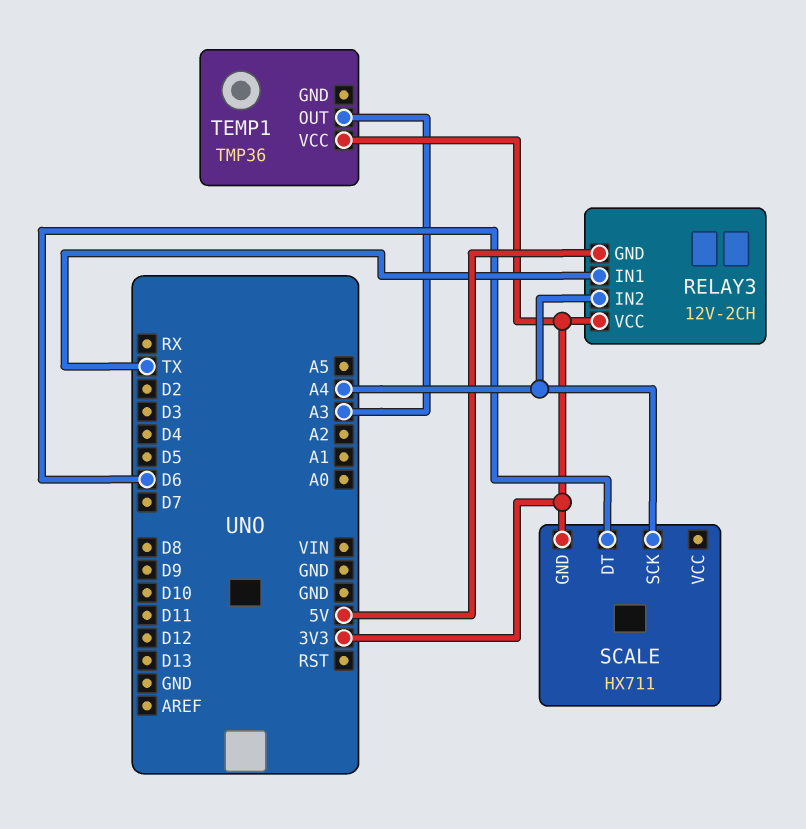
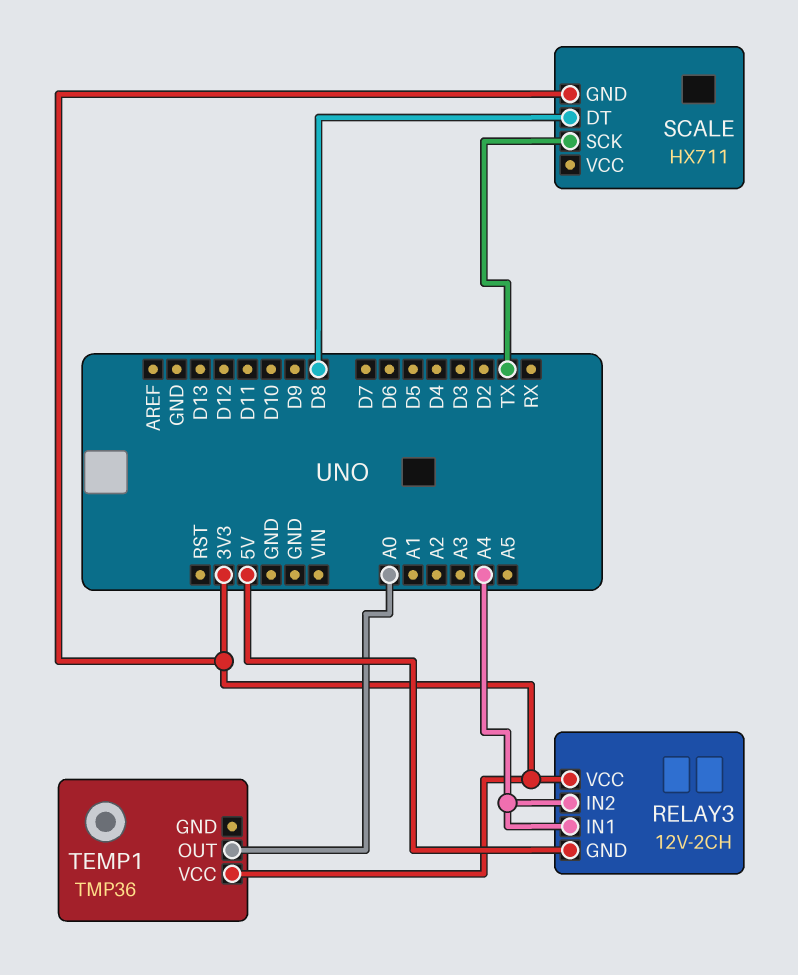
RELAY3 pin IN1: TX -> A4
SCALE pin DT: D6 -> D8
SCALE pin SCK: A4 -> TX
TEMP1 pin OUT: A3 -> A0

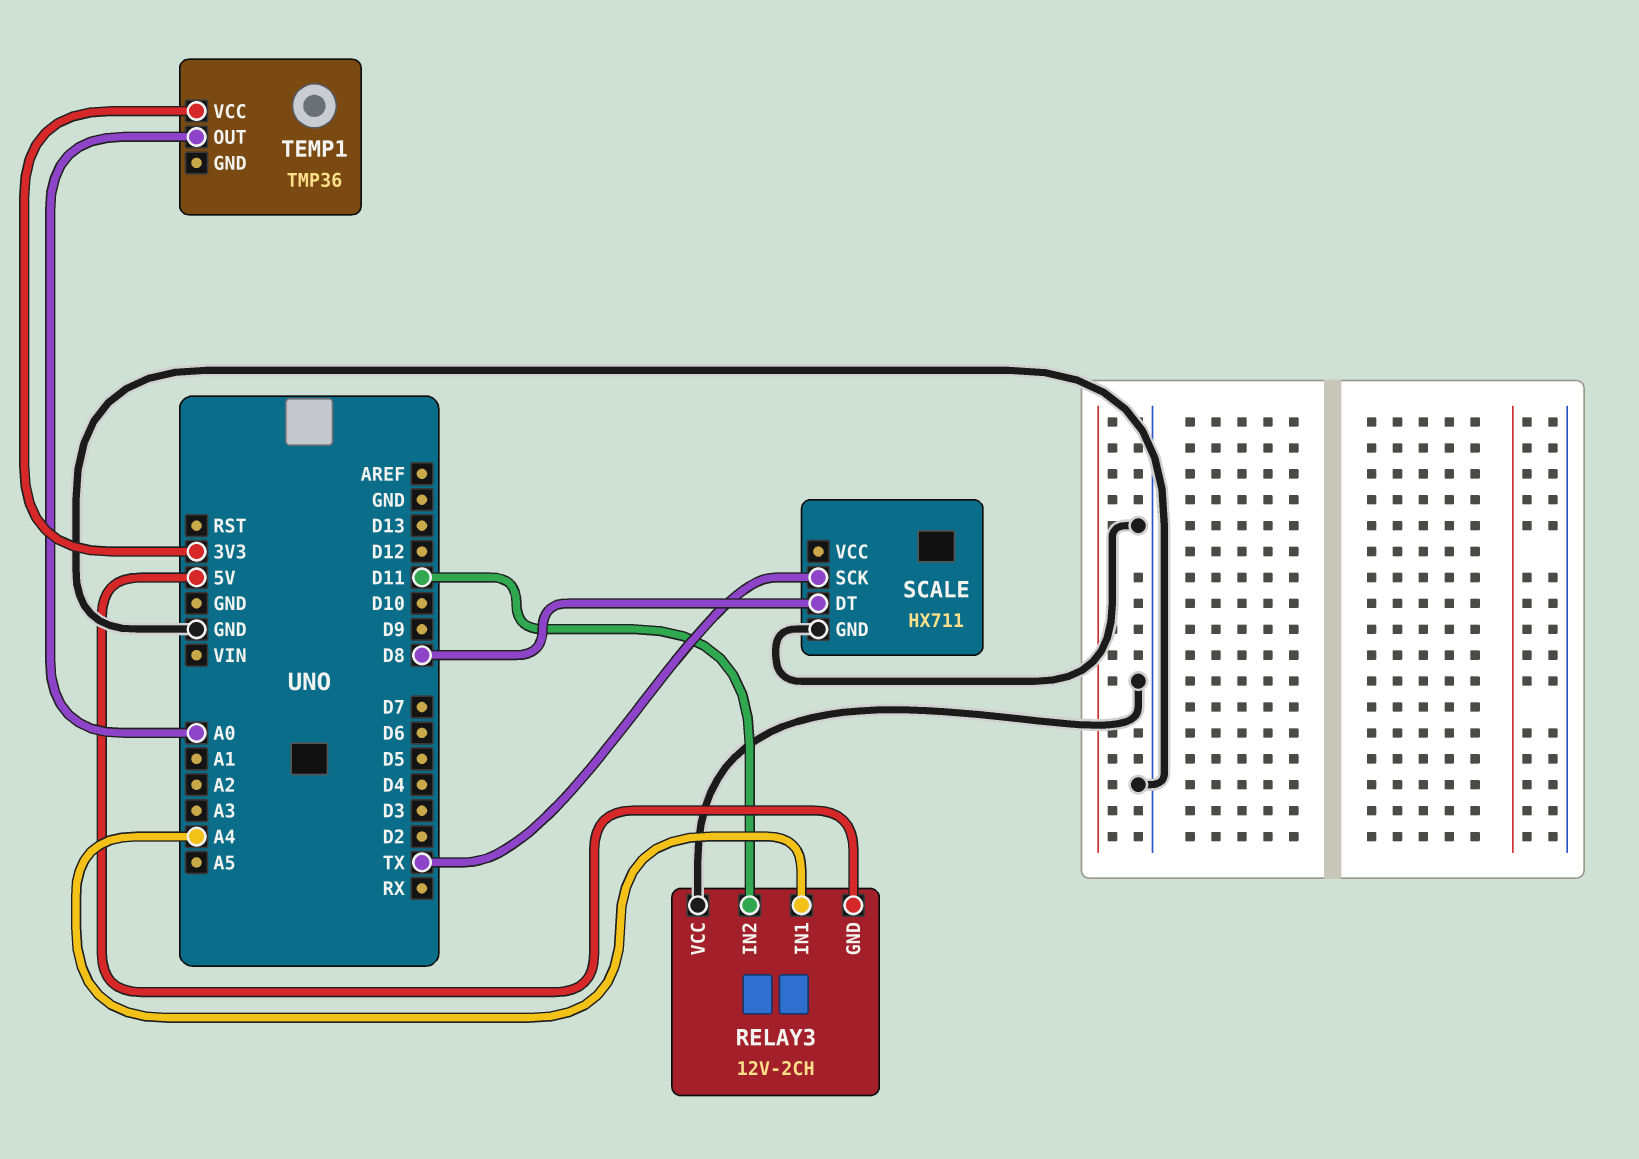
RELAY3 pin IN2: A4 -> D11
RELAY3 pin VCC: 3V3 -> GND
SCALE pin GND: 3V3 -> GND

